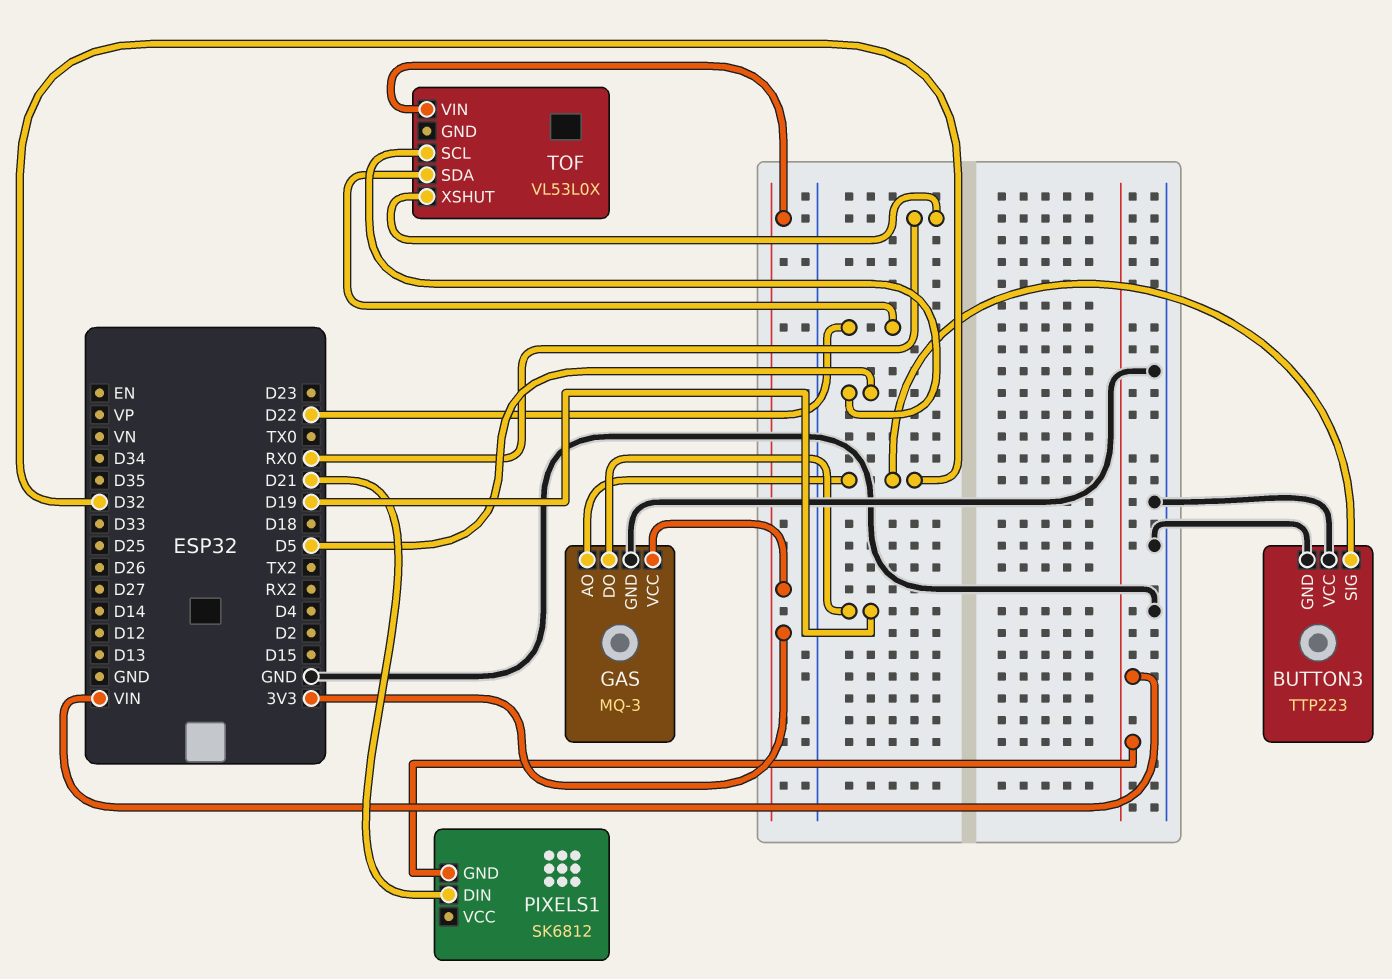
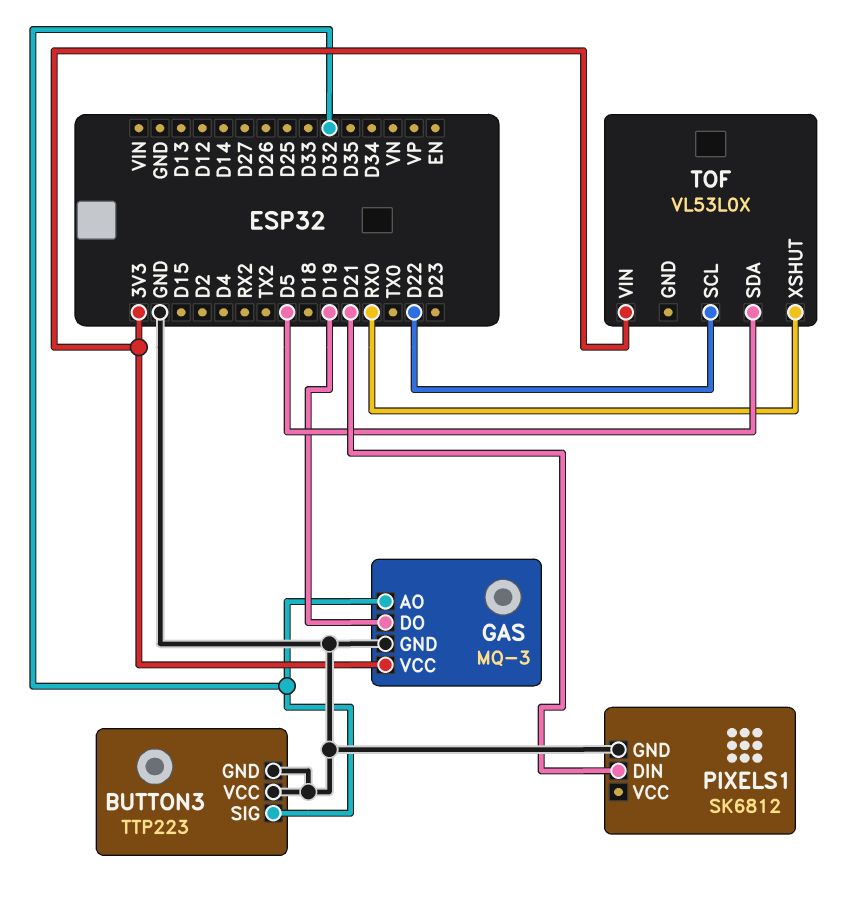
PIXELS1 pin GND: VIN -> GND
TOF pin SCL: D5 -> D22
TOF pin SDA: D22 -> D5

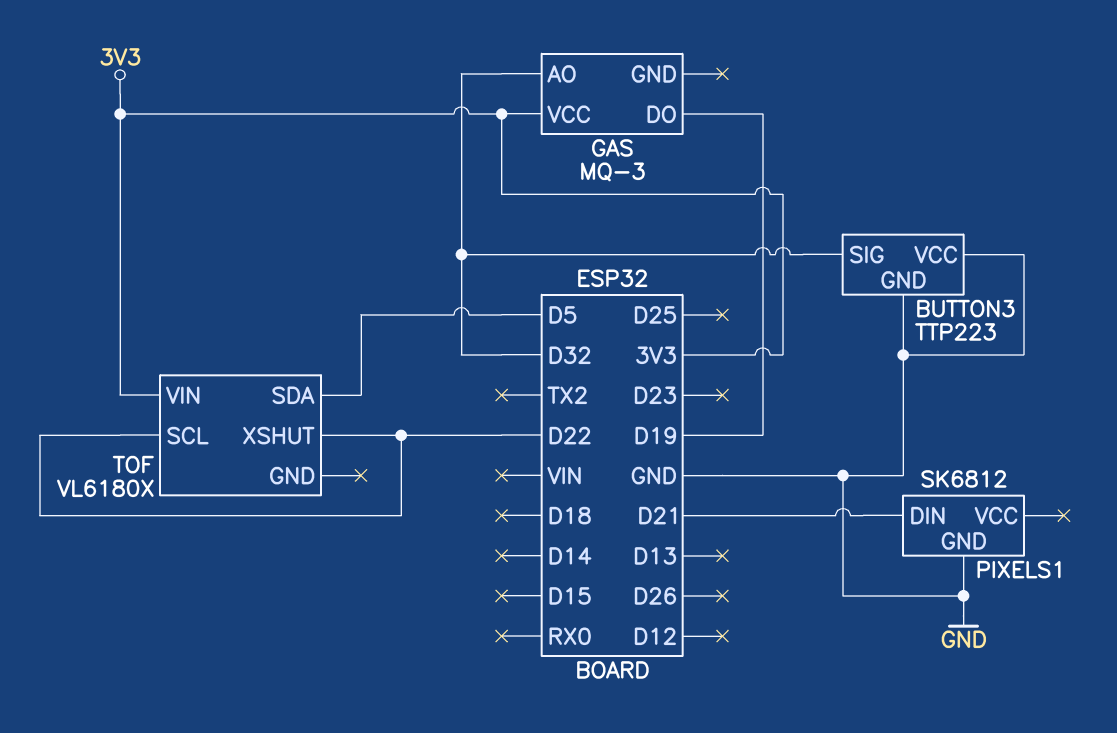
GAS pin GND: GND -> none
TOF: VL53L0X -> VL6180X
TOF pin XSHUT: RX0 -> D22

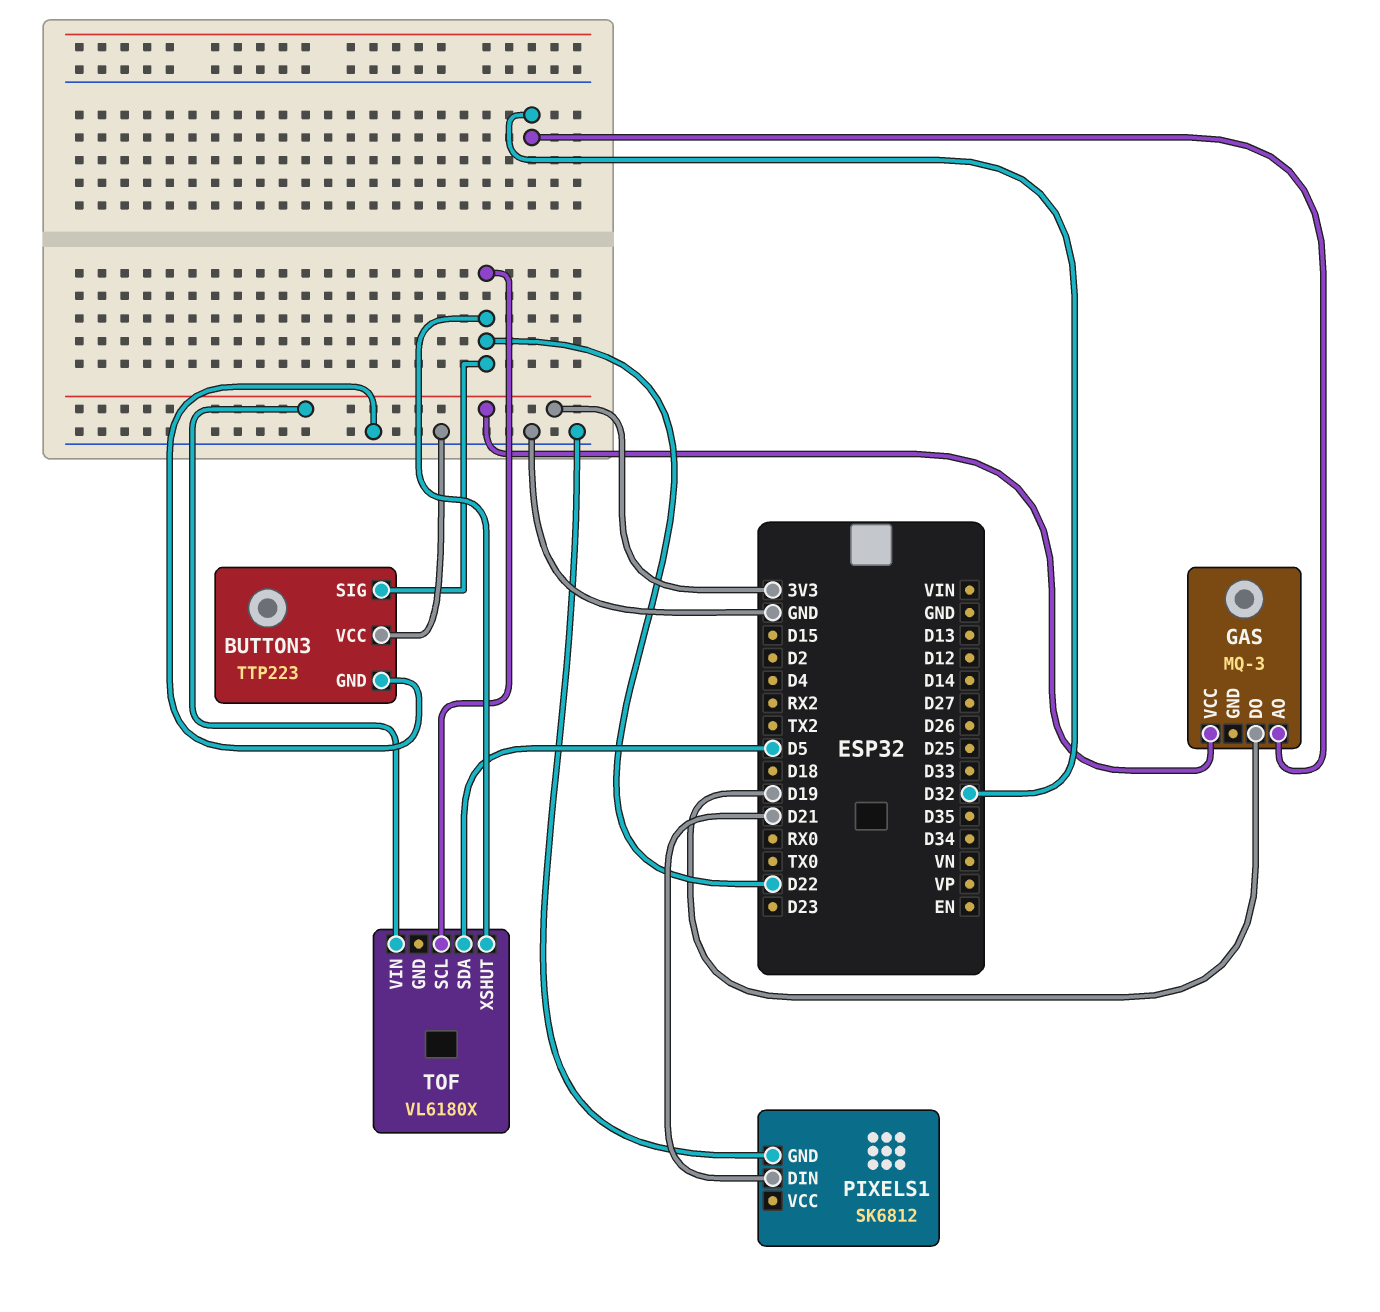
BUTTON3 pin SIG: D32 -> D22

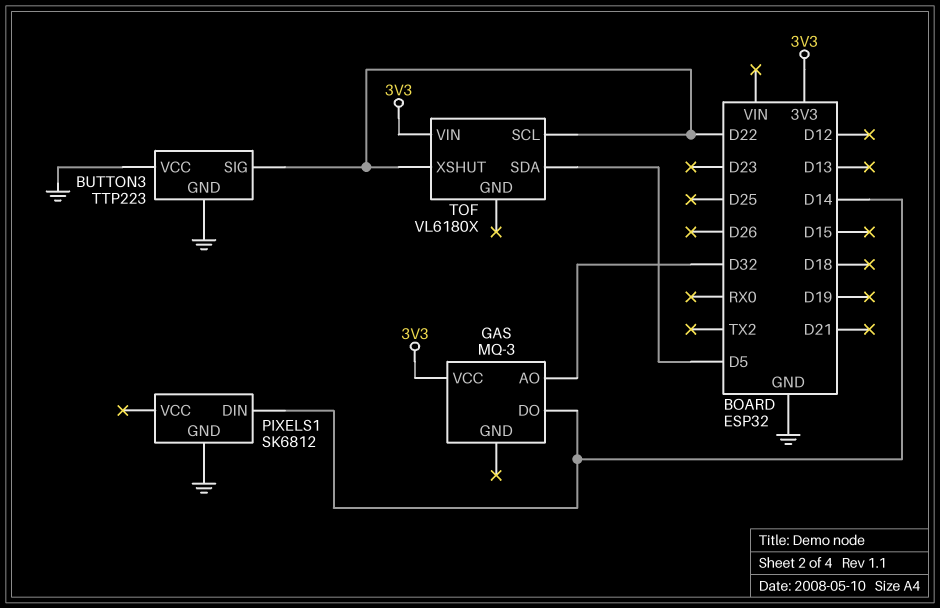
GAS pin DO: D19 -> D14
PIXELS1 pin DIN: D21 -> D14

